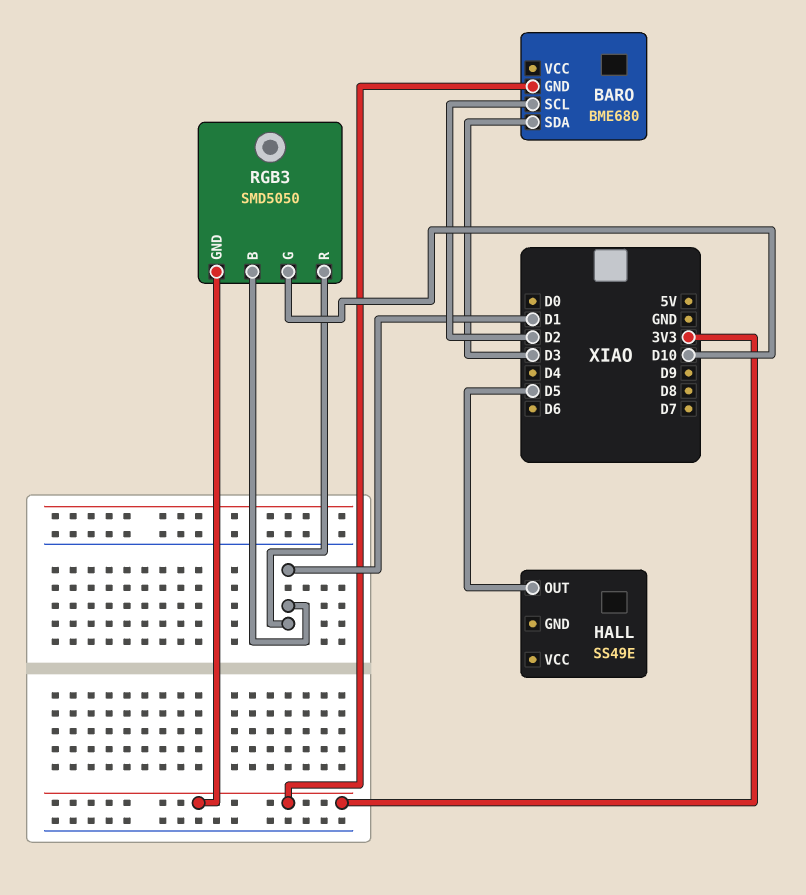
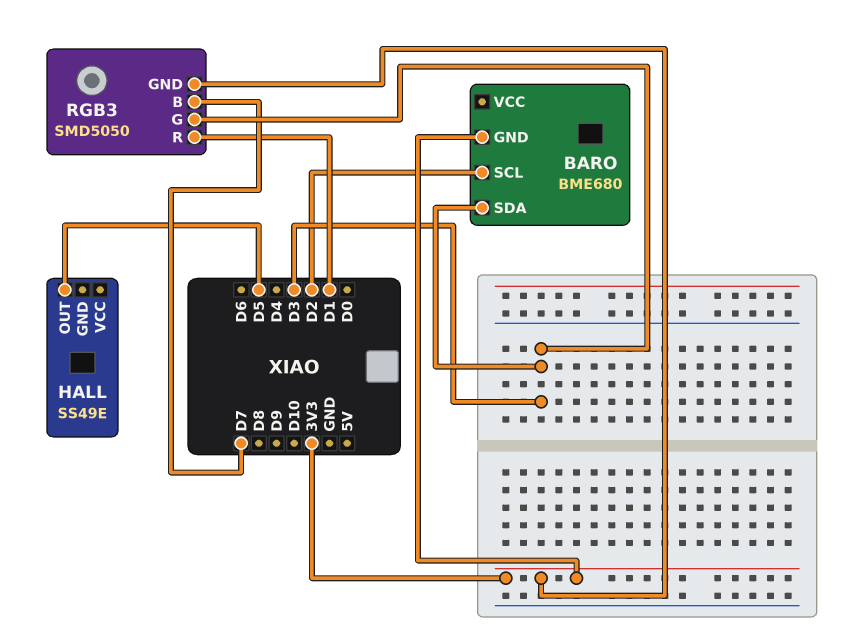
RGB3 pin B: D1 -> D7
RGB3 pin G: D10 -> D3

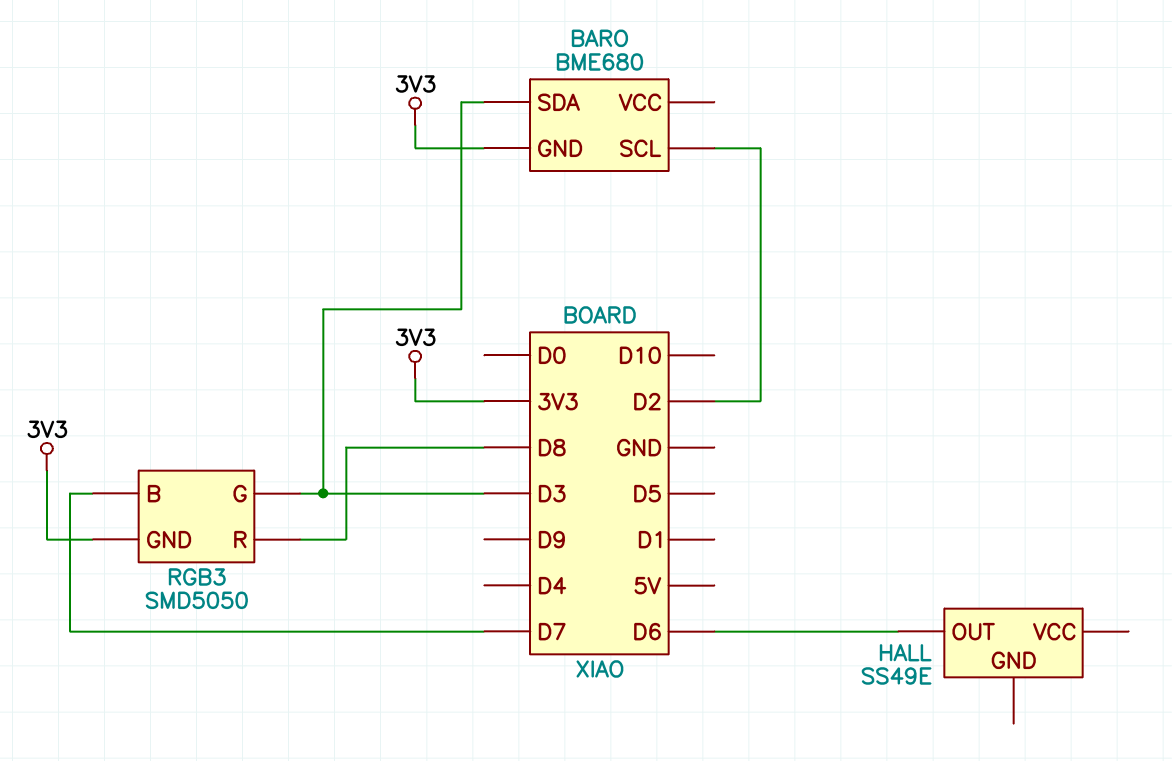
HALL pin OUT: D5 -> D6
RGB3 pin R: D1 -> D8

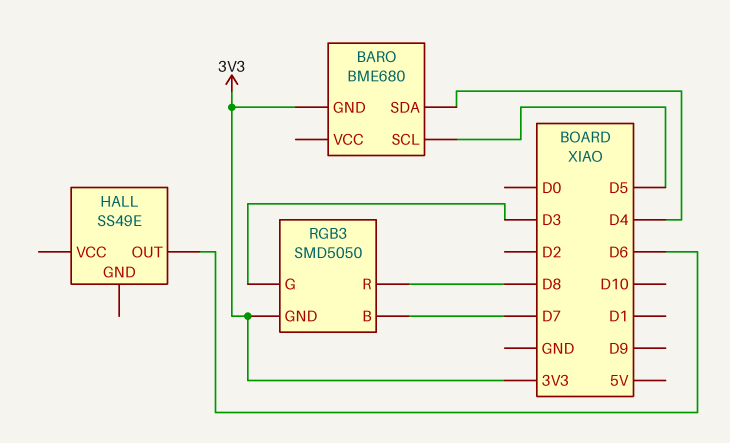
BARO pin SCL: D2 -> D5
BARO pin SDA: D3 -> D4

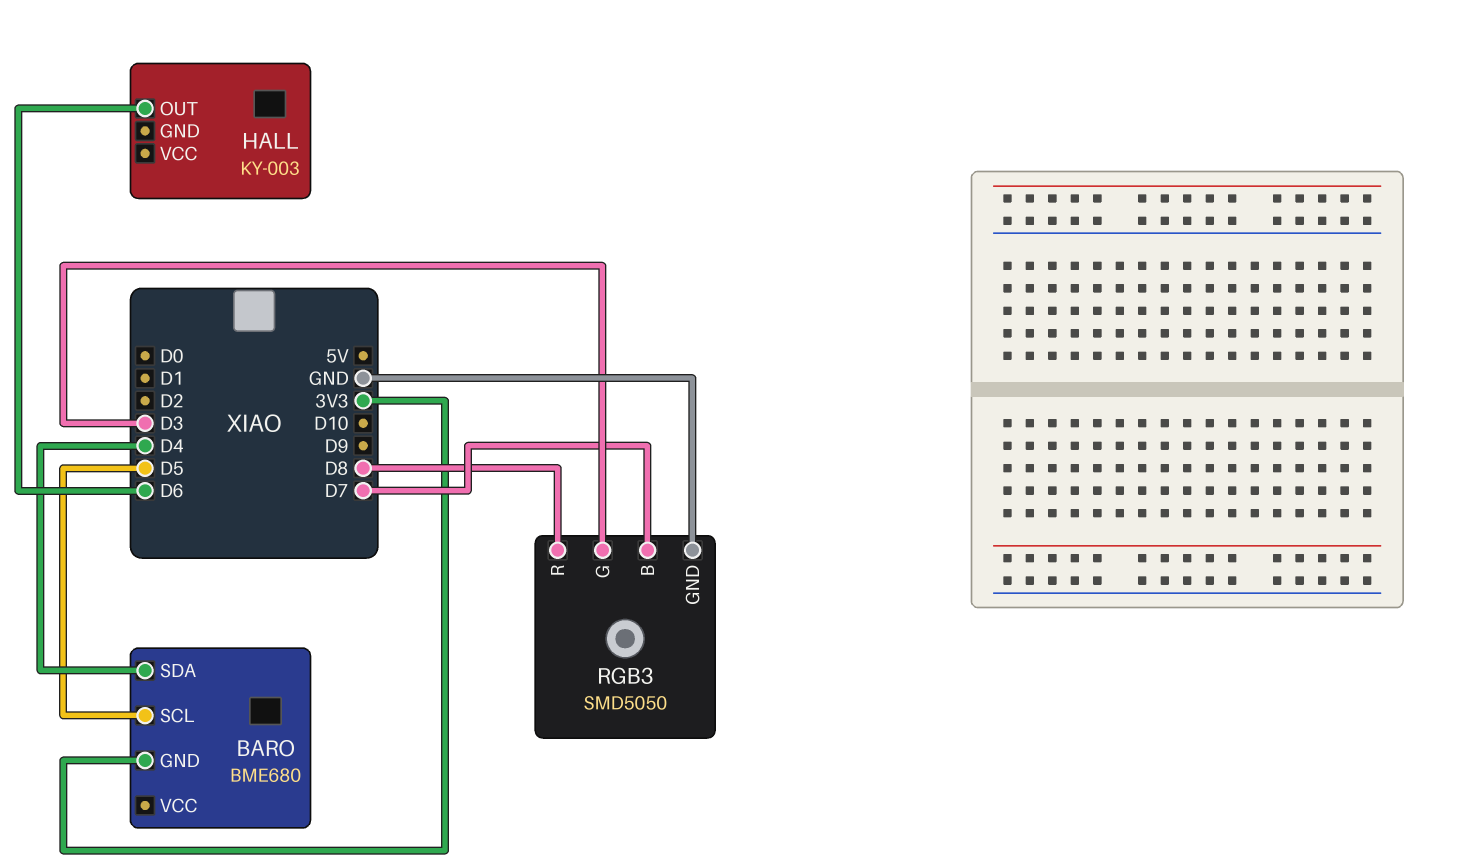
HALL: SS49E -> KY-003
RGB3 pin GND: 3V3 -> GND

